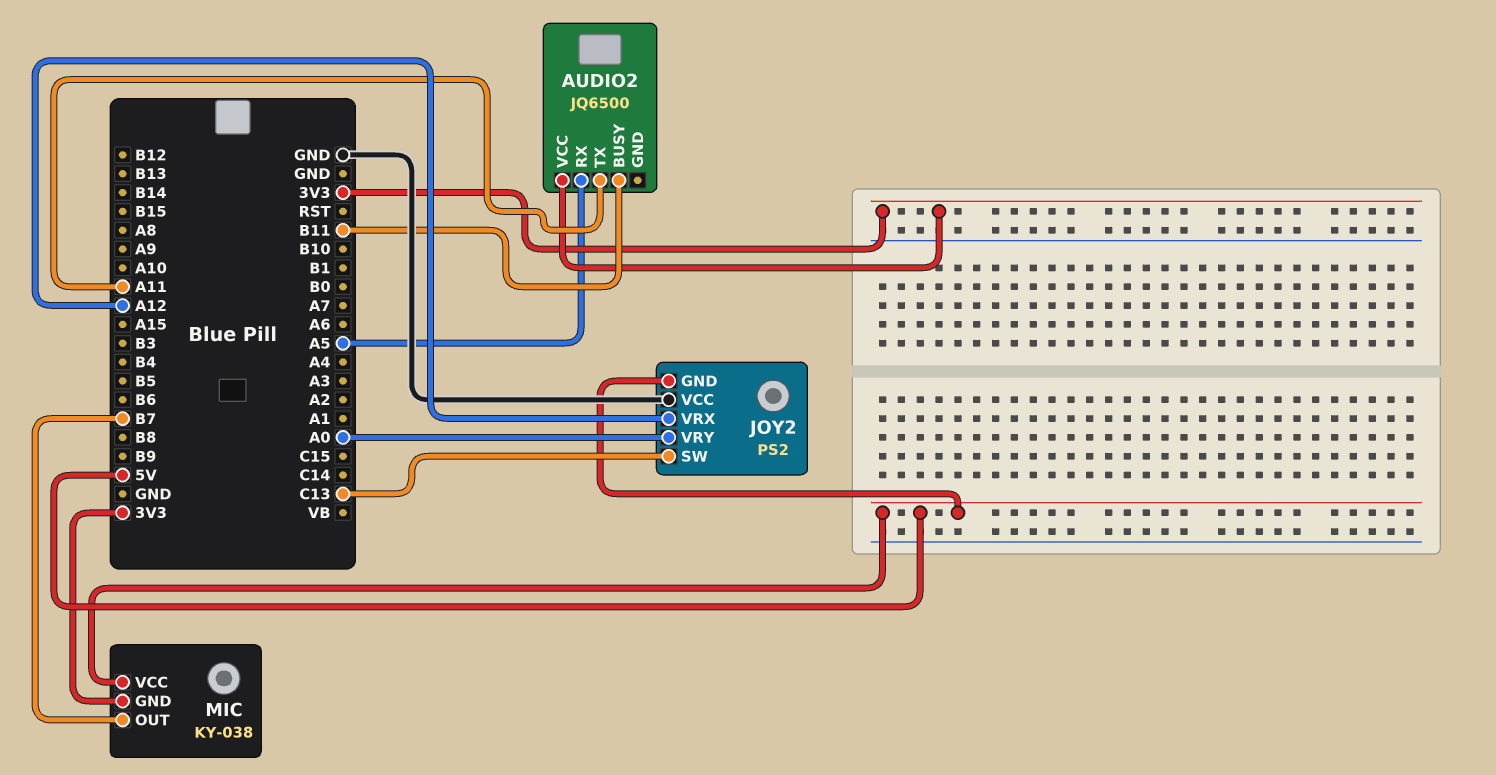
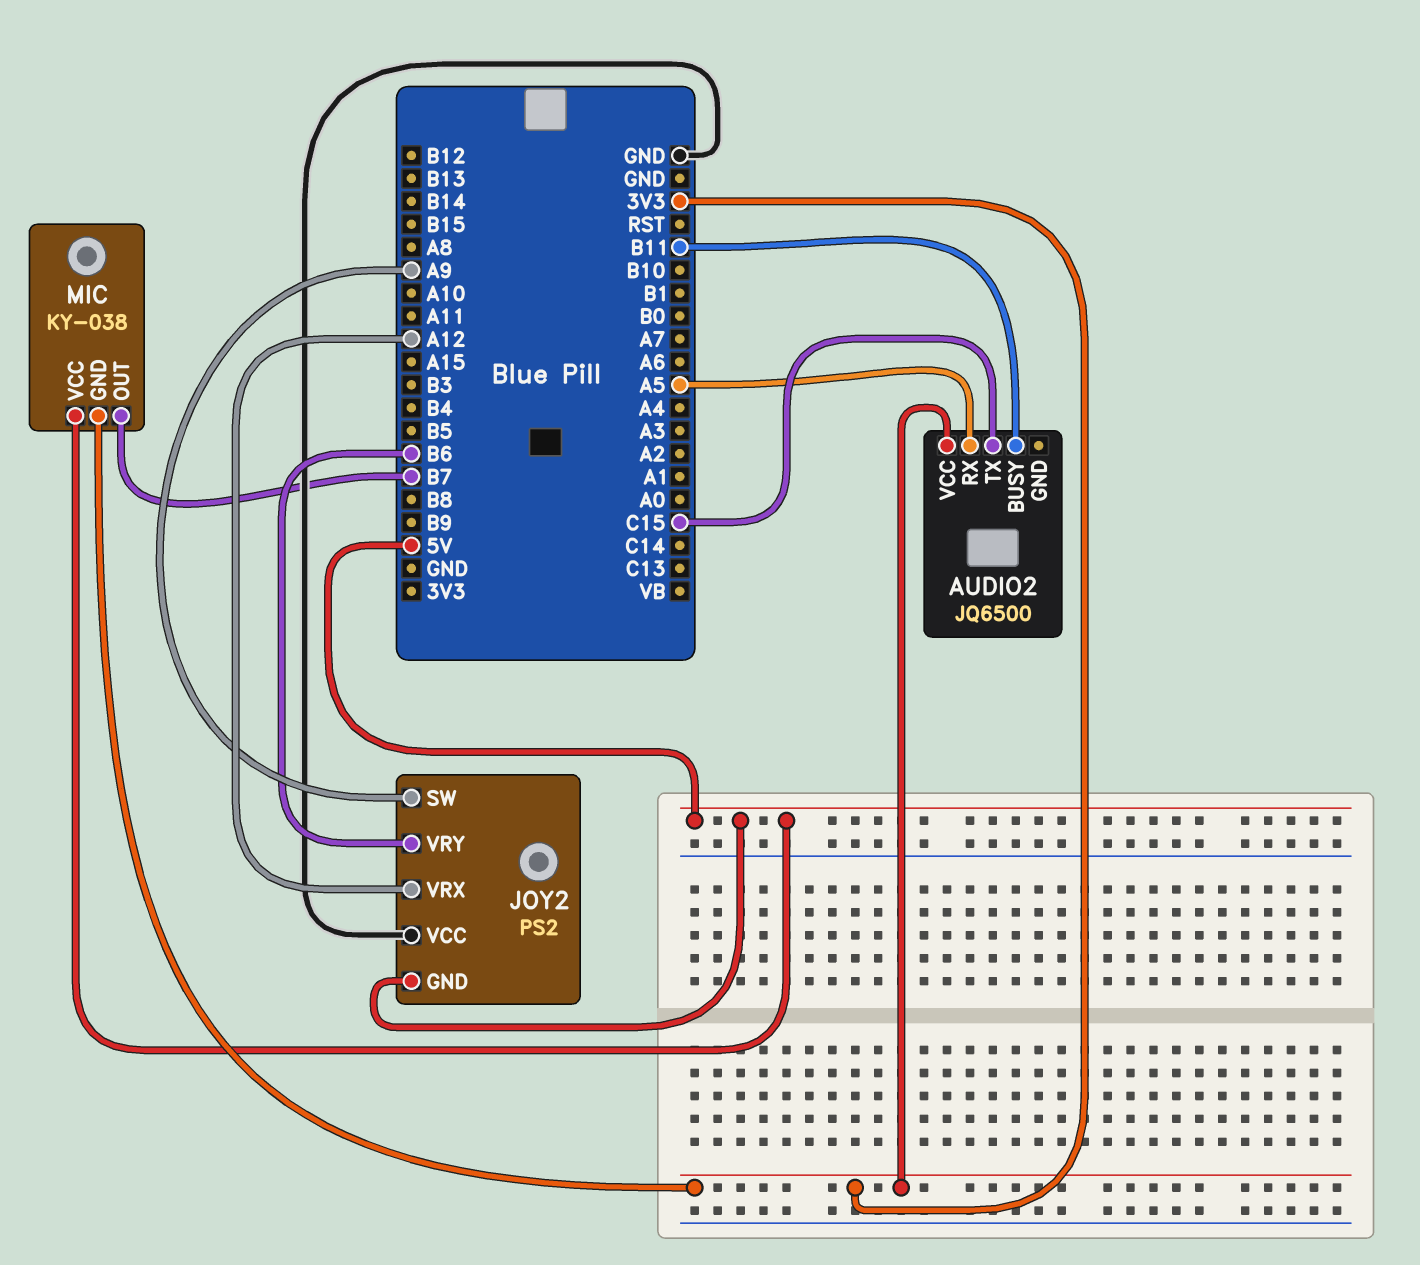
AUDIO2 pin TX: A11 -> C15
JOY2 pin SW: C13 -> A9
JOY2 pin VRY: A0 -> B6

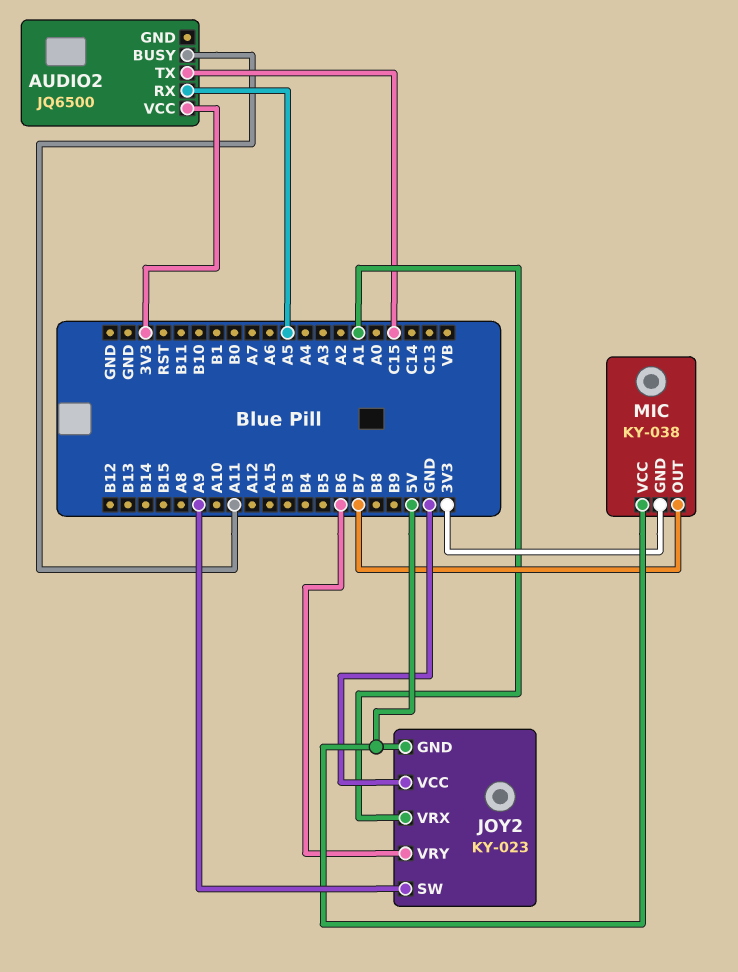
AUDIO2 pin BUSY: B11 -> A11
JOY2: PS2 -> KY-023
JOY2 pin VRX: A12 -> A1

